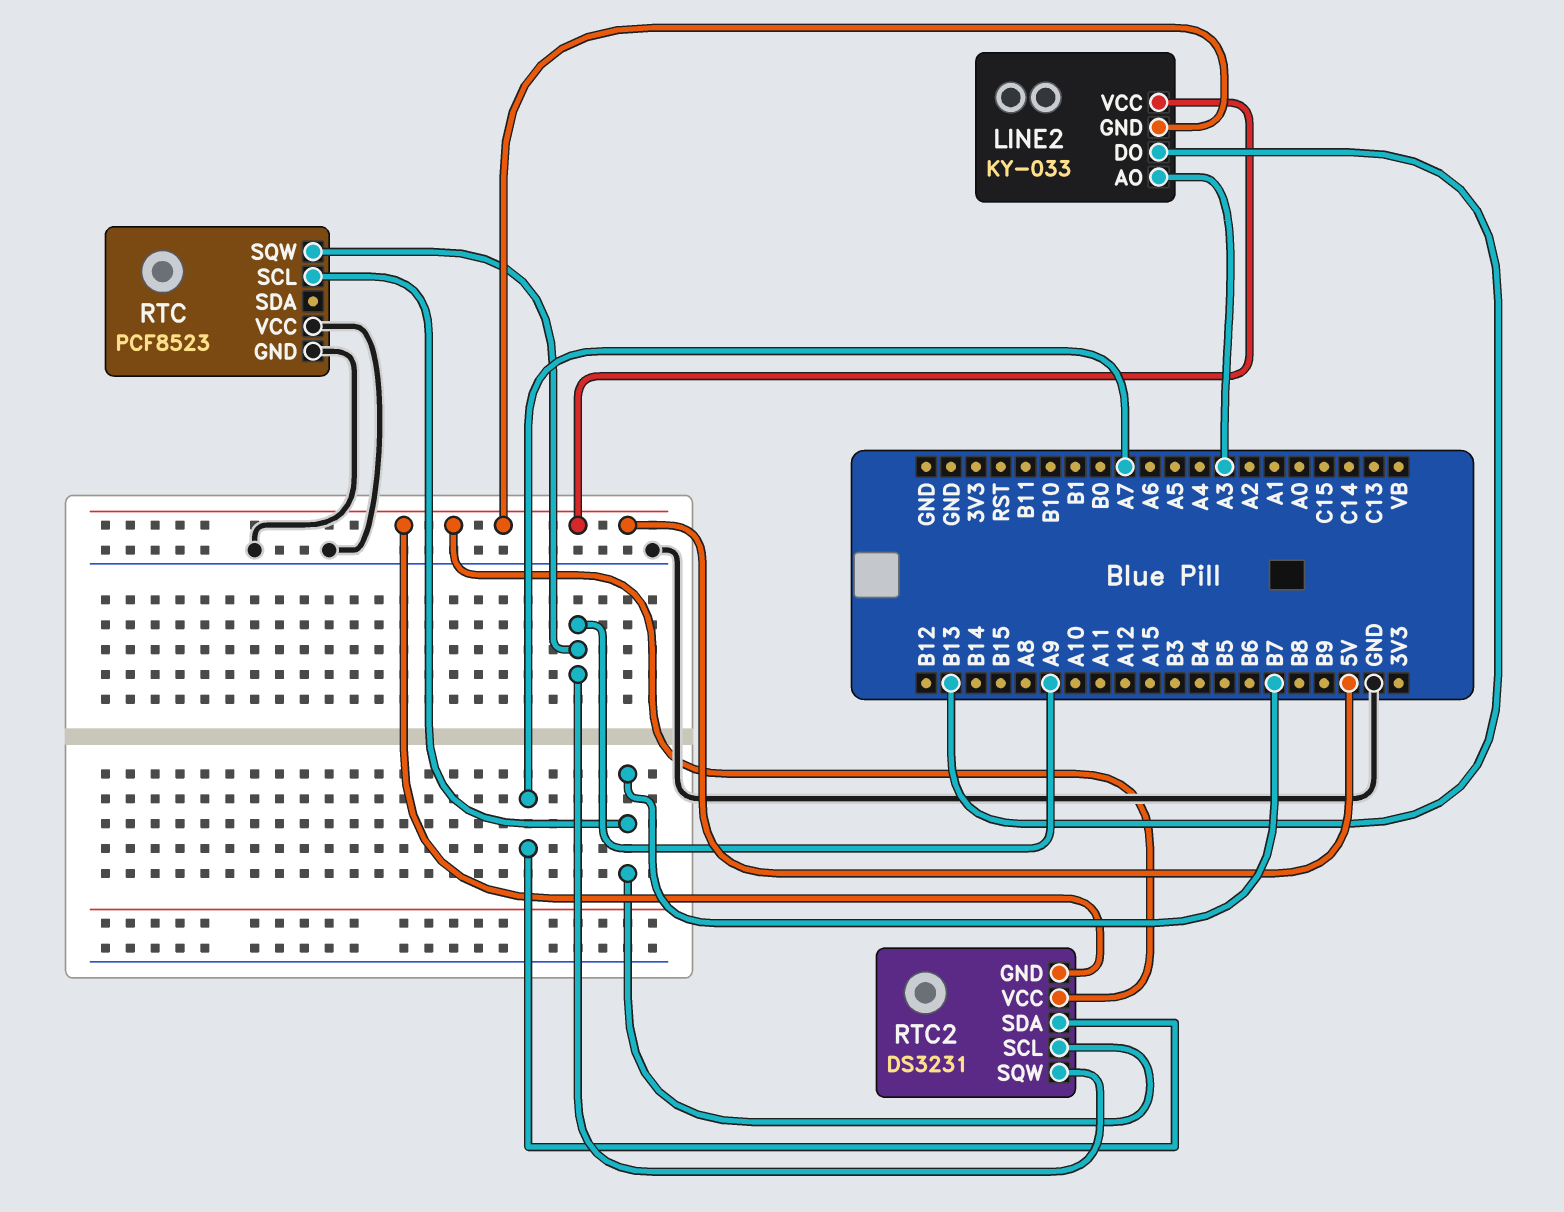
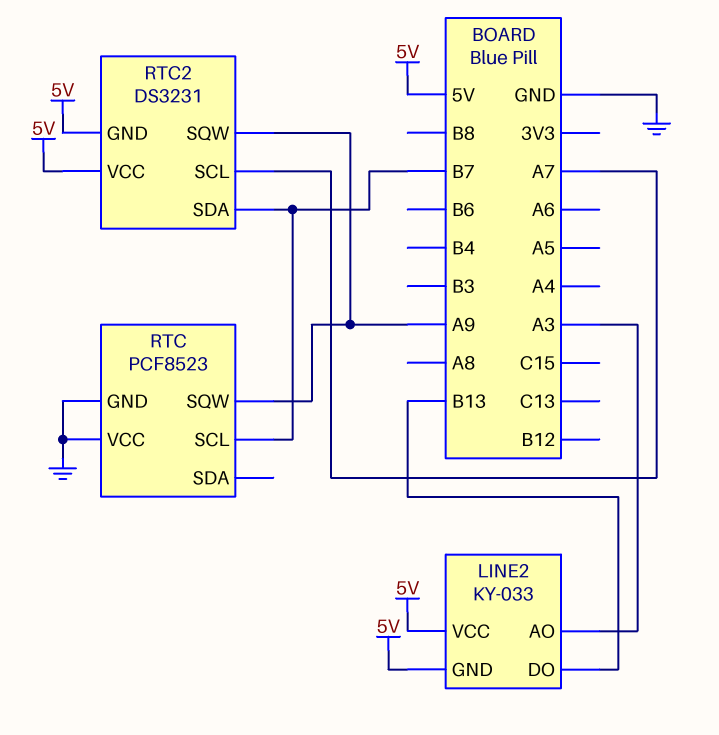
RTC2 pin SCL: B7 -> A7
RTC2 pin SDA: A7 -> B7

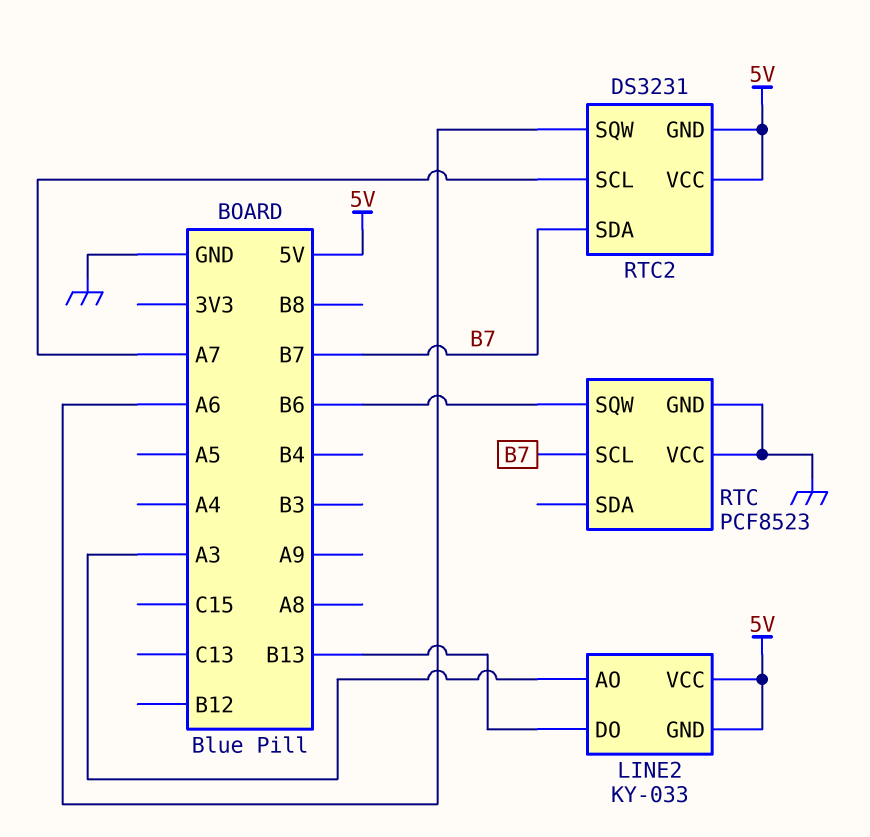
RTC pin SQW: A9 -> B6
RTC2 pin SQW: A9 -> A6

